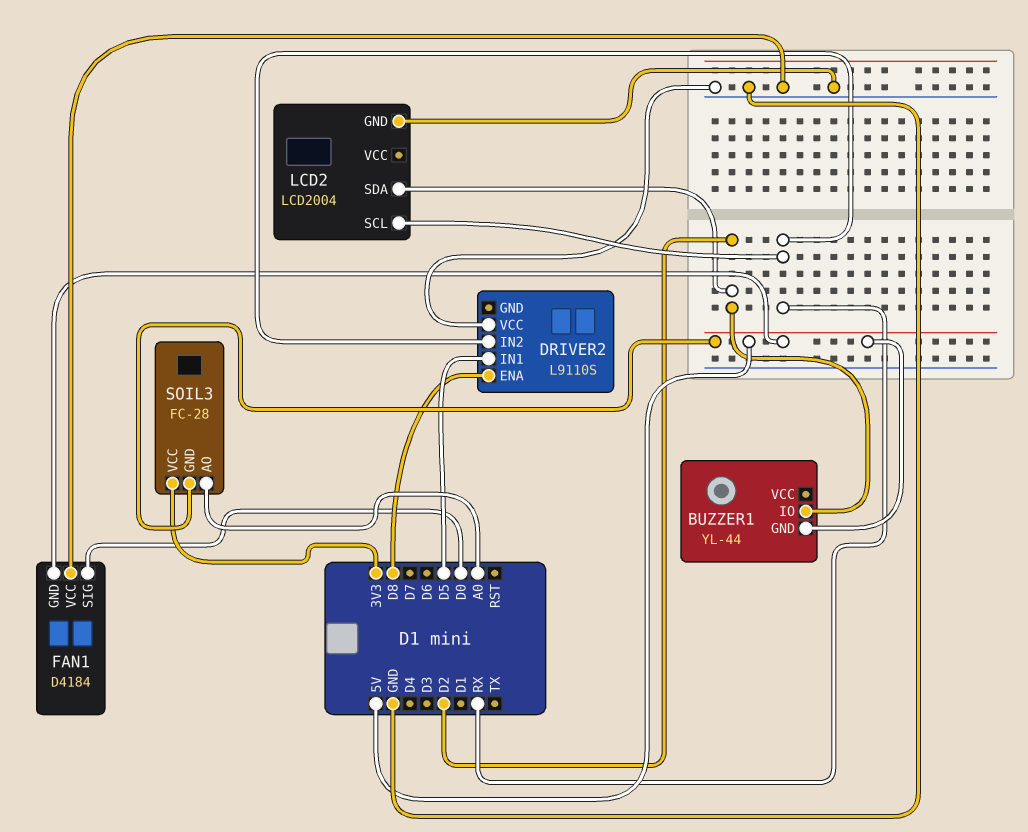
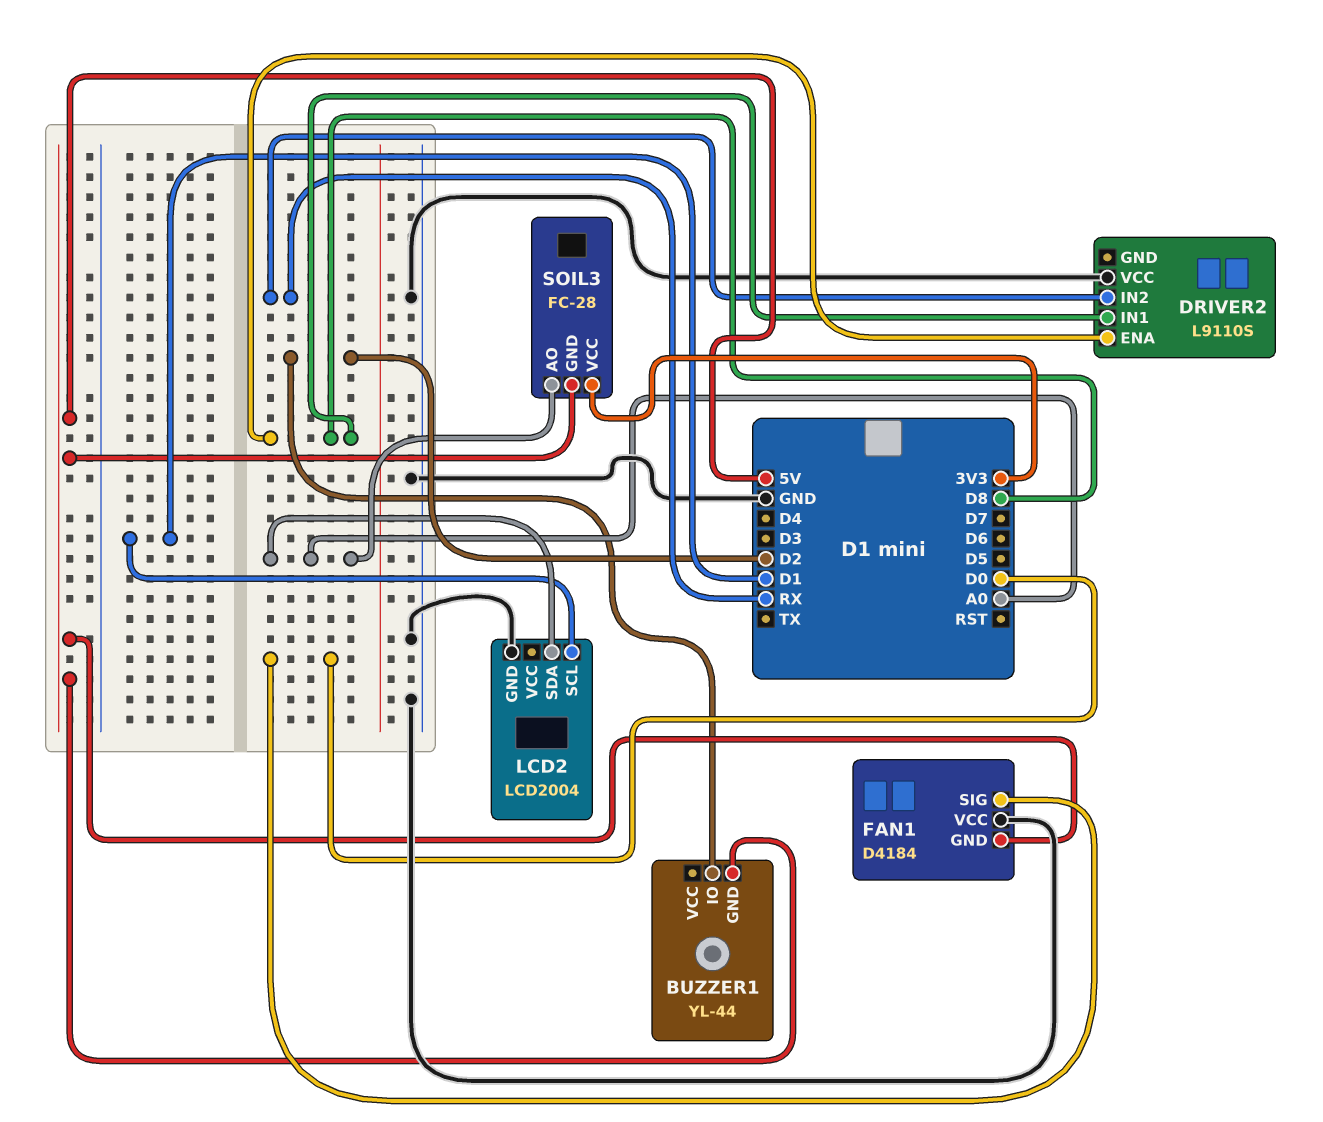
DRIVER2 pin IN1: D5 -> D8
LCD2 pin SCL: RX -> D1
LCD2 pin SDA: D2 -> A0

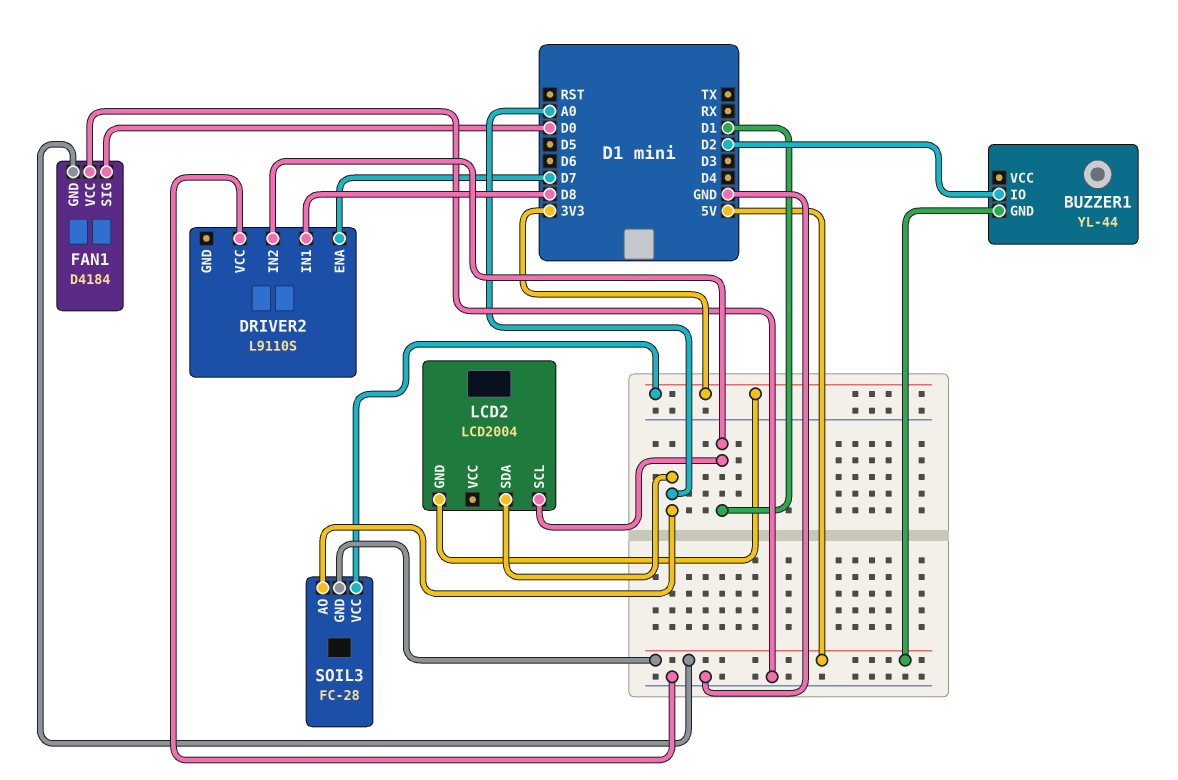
DRIVER2 pin ENA: D8 -> D7
DRIVER2 pin IN2: RX -> D1
LCD2 pin GND: GND -> 3V3

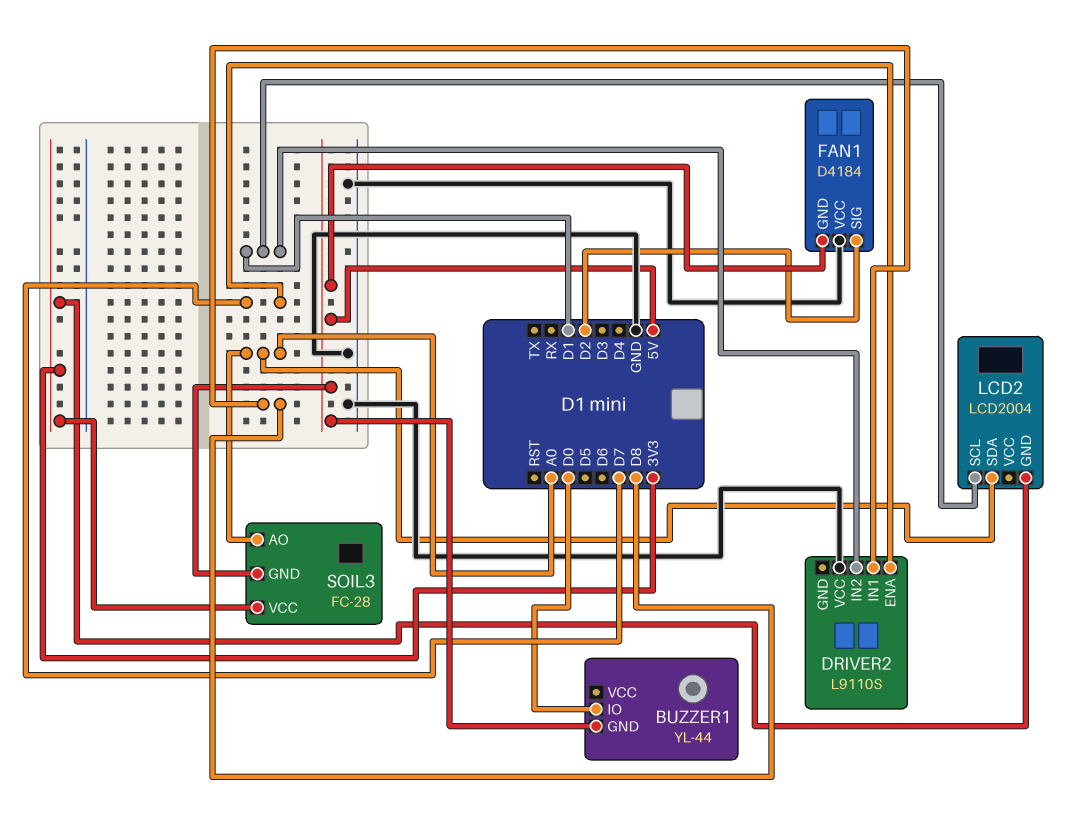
BUZZER1 pin IO: D2 -> D0
FAN1 pin SIG: D0 -> D2

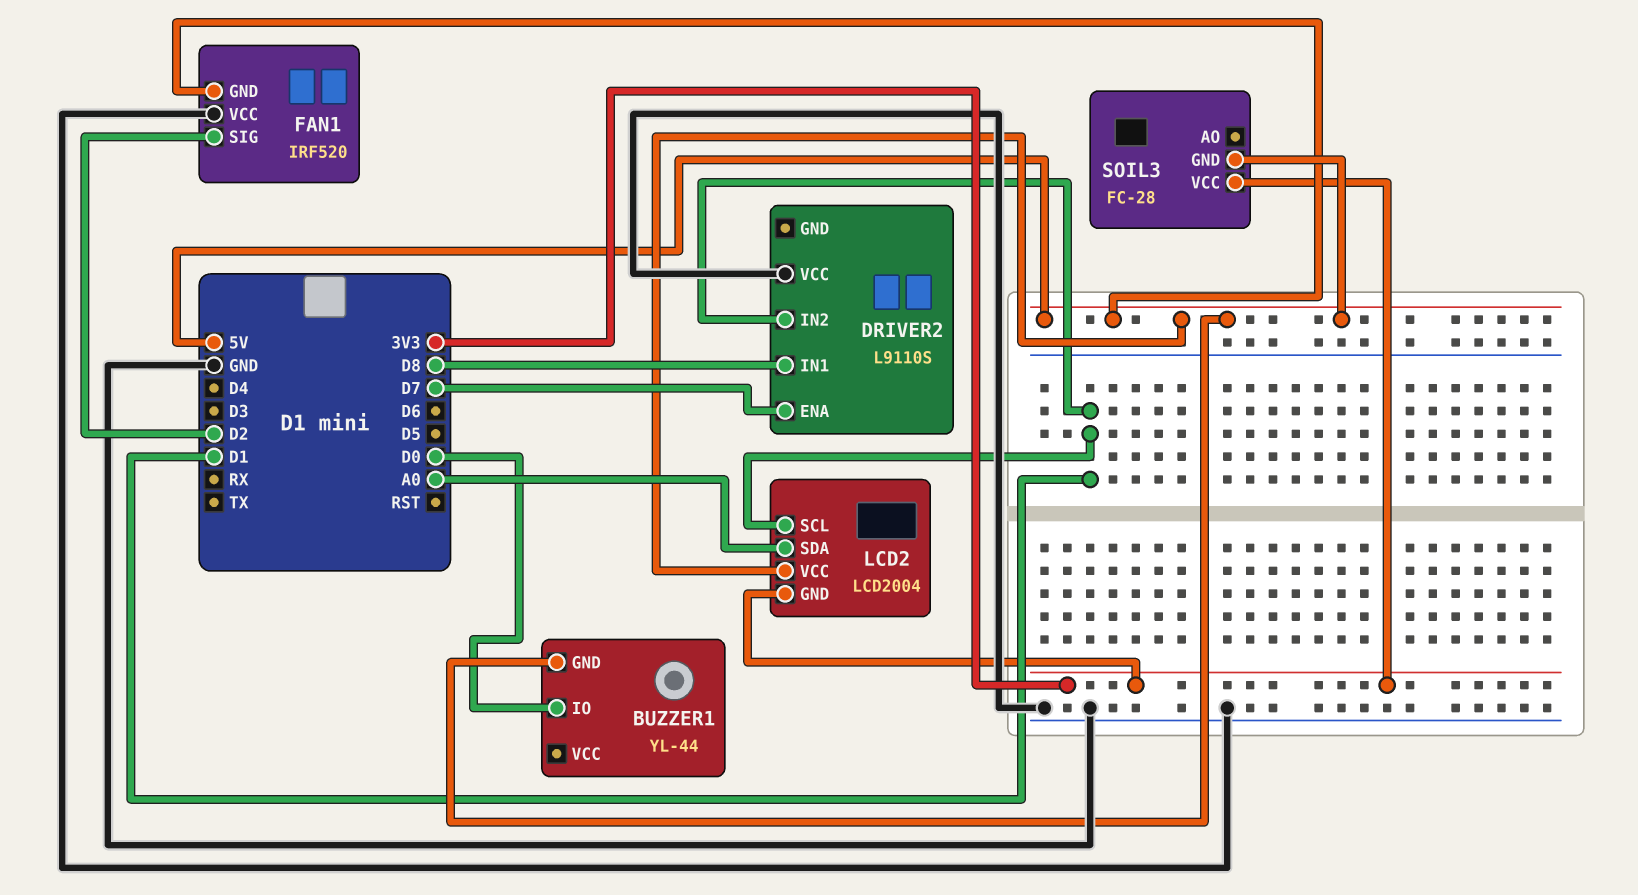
FAN1: D4184 -> IRF520
LCD2 pin VCC: none -> 5V
SOIL3 pin AO: A0 -> none

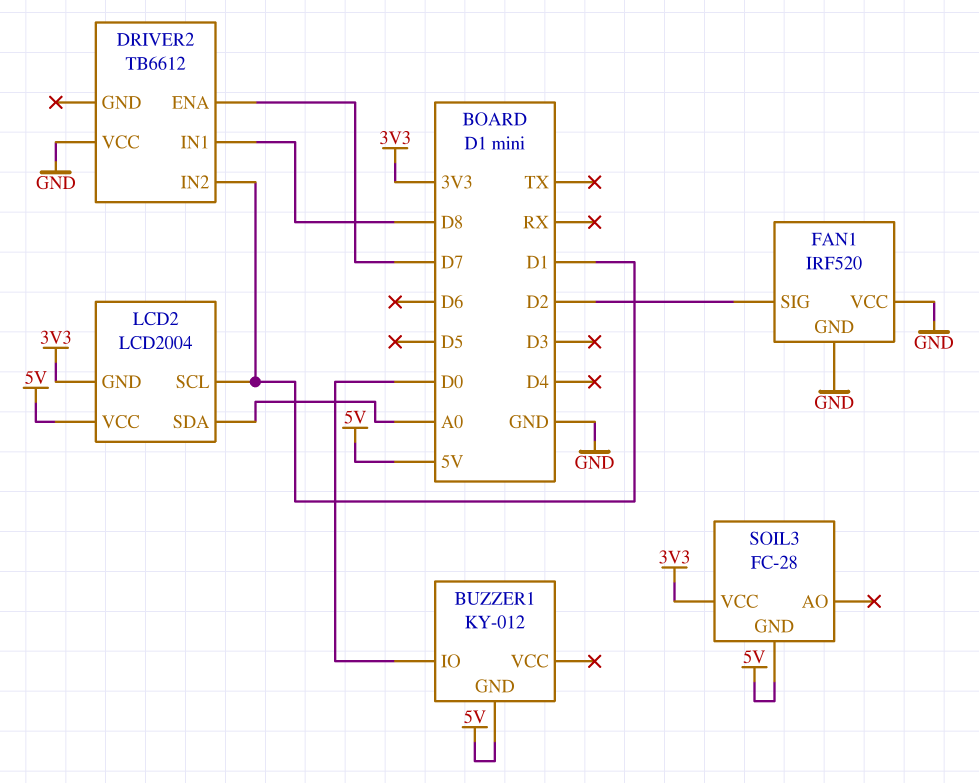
BUZZER1: YL-44 -> KY-012
DRIVER2: L9110S -> TB6612
FAN1 pin GND: 5V -> GND

